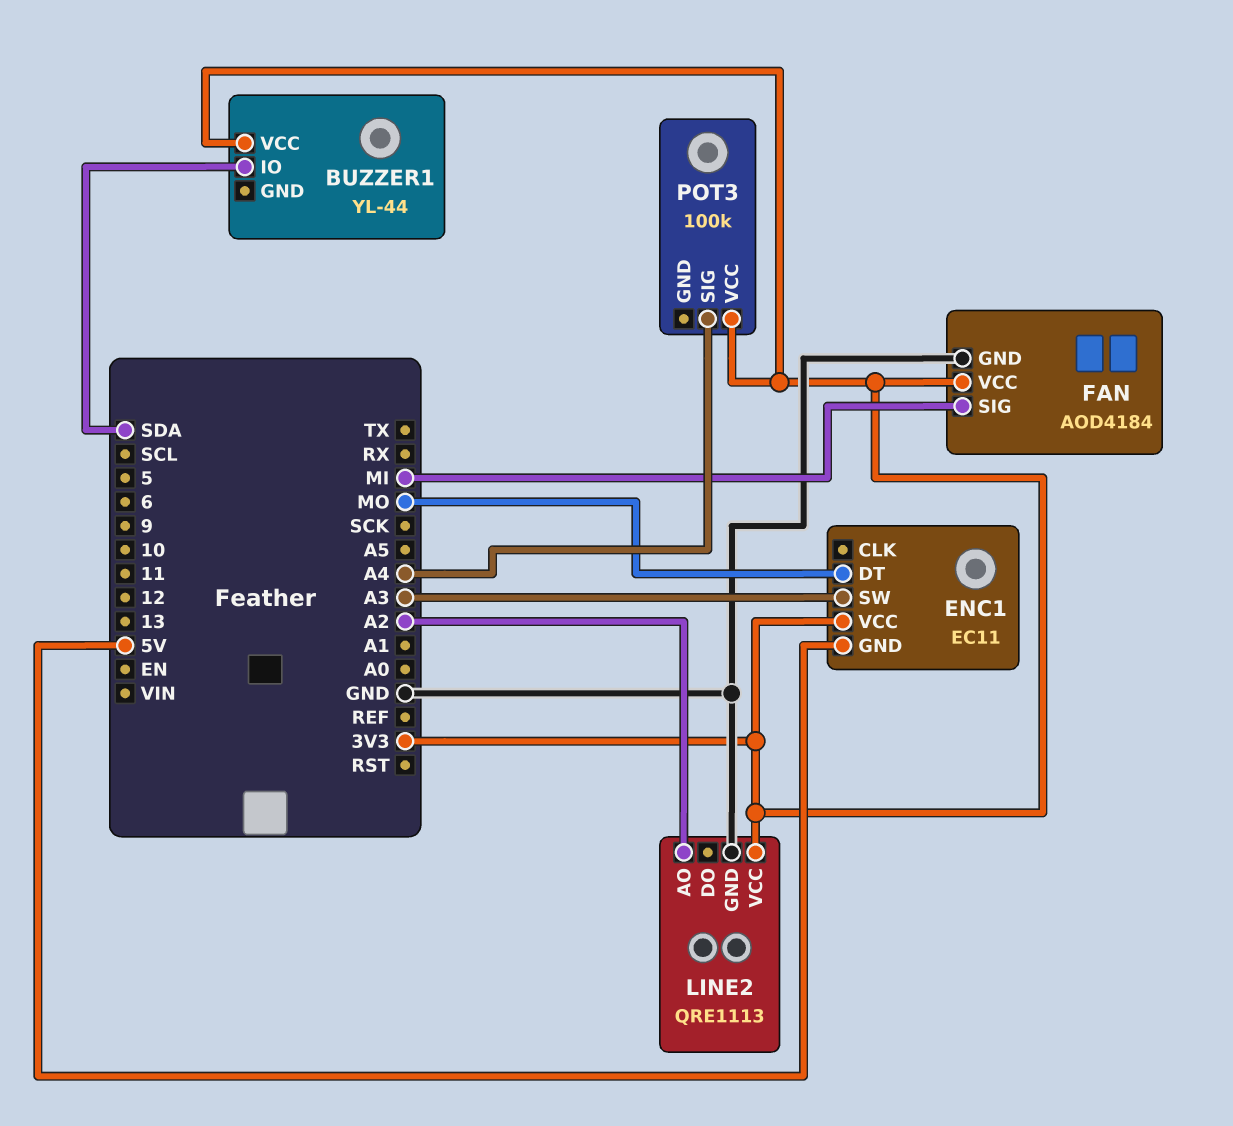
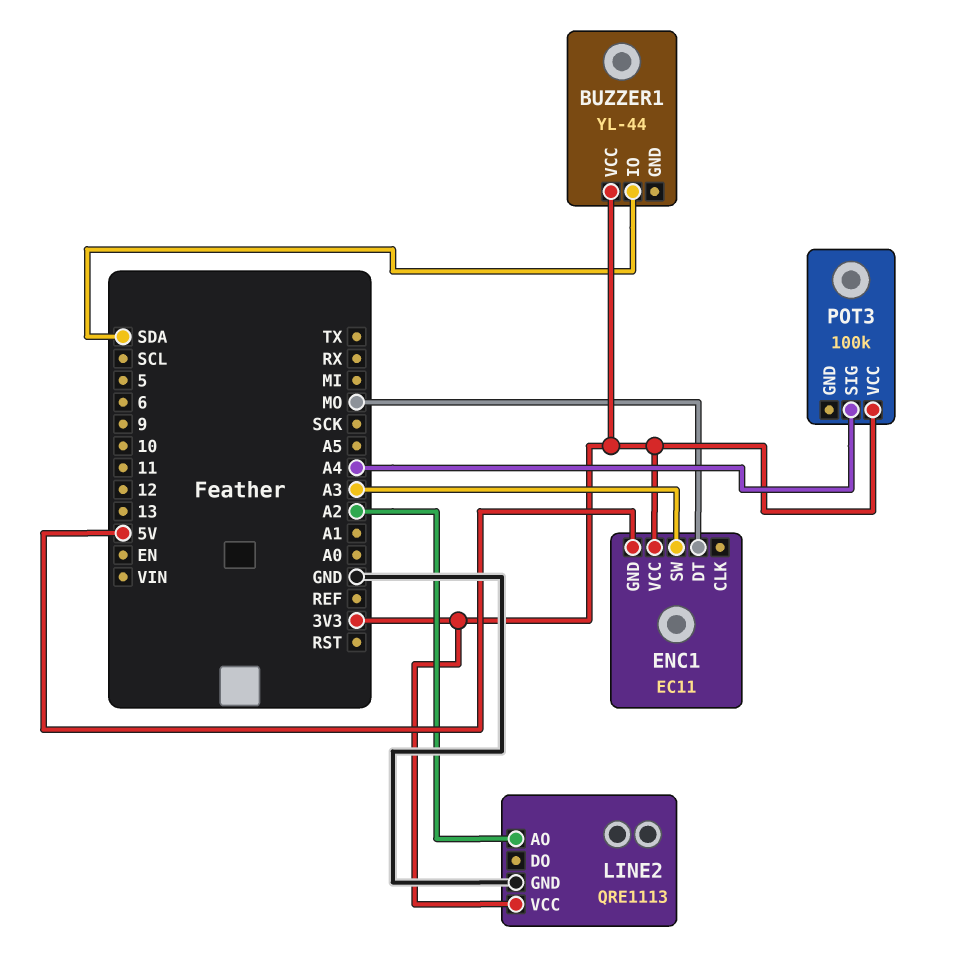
FAN: AOD4184 -> none
FAN pin GND: GND -> none
FAN pin SIG: MI -> none
FAN pin VCC: 3V3 -> none

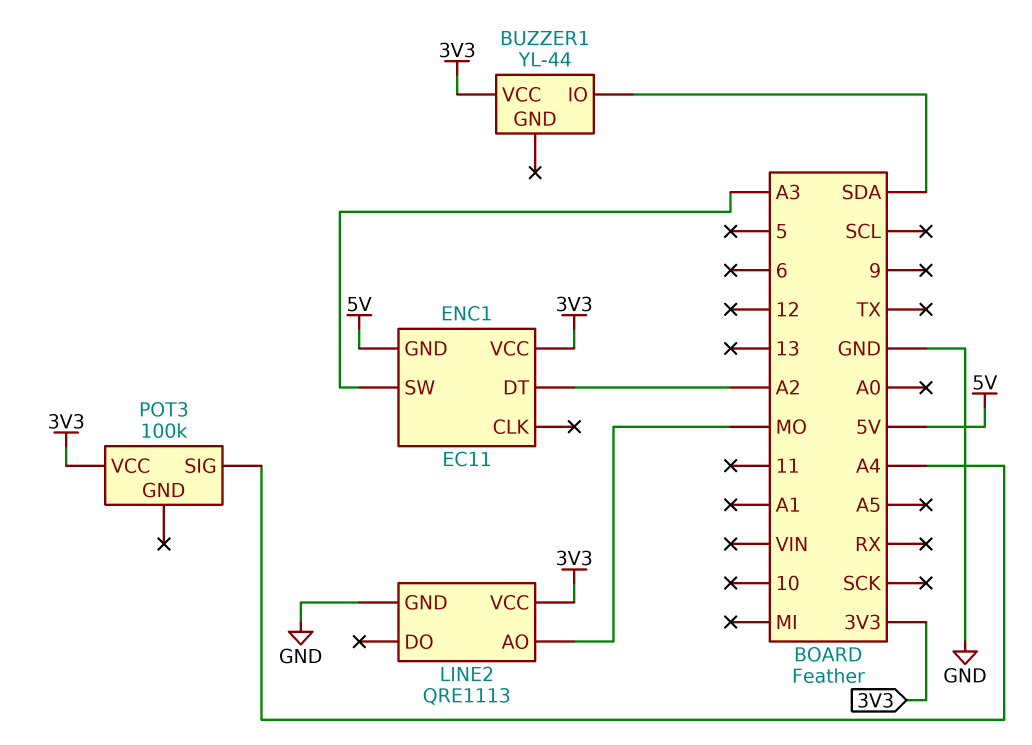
ENC1 pin DT: MO -> A2
LINE2 pin AO: A2 -> MO

